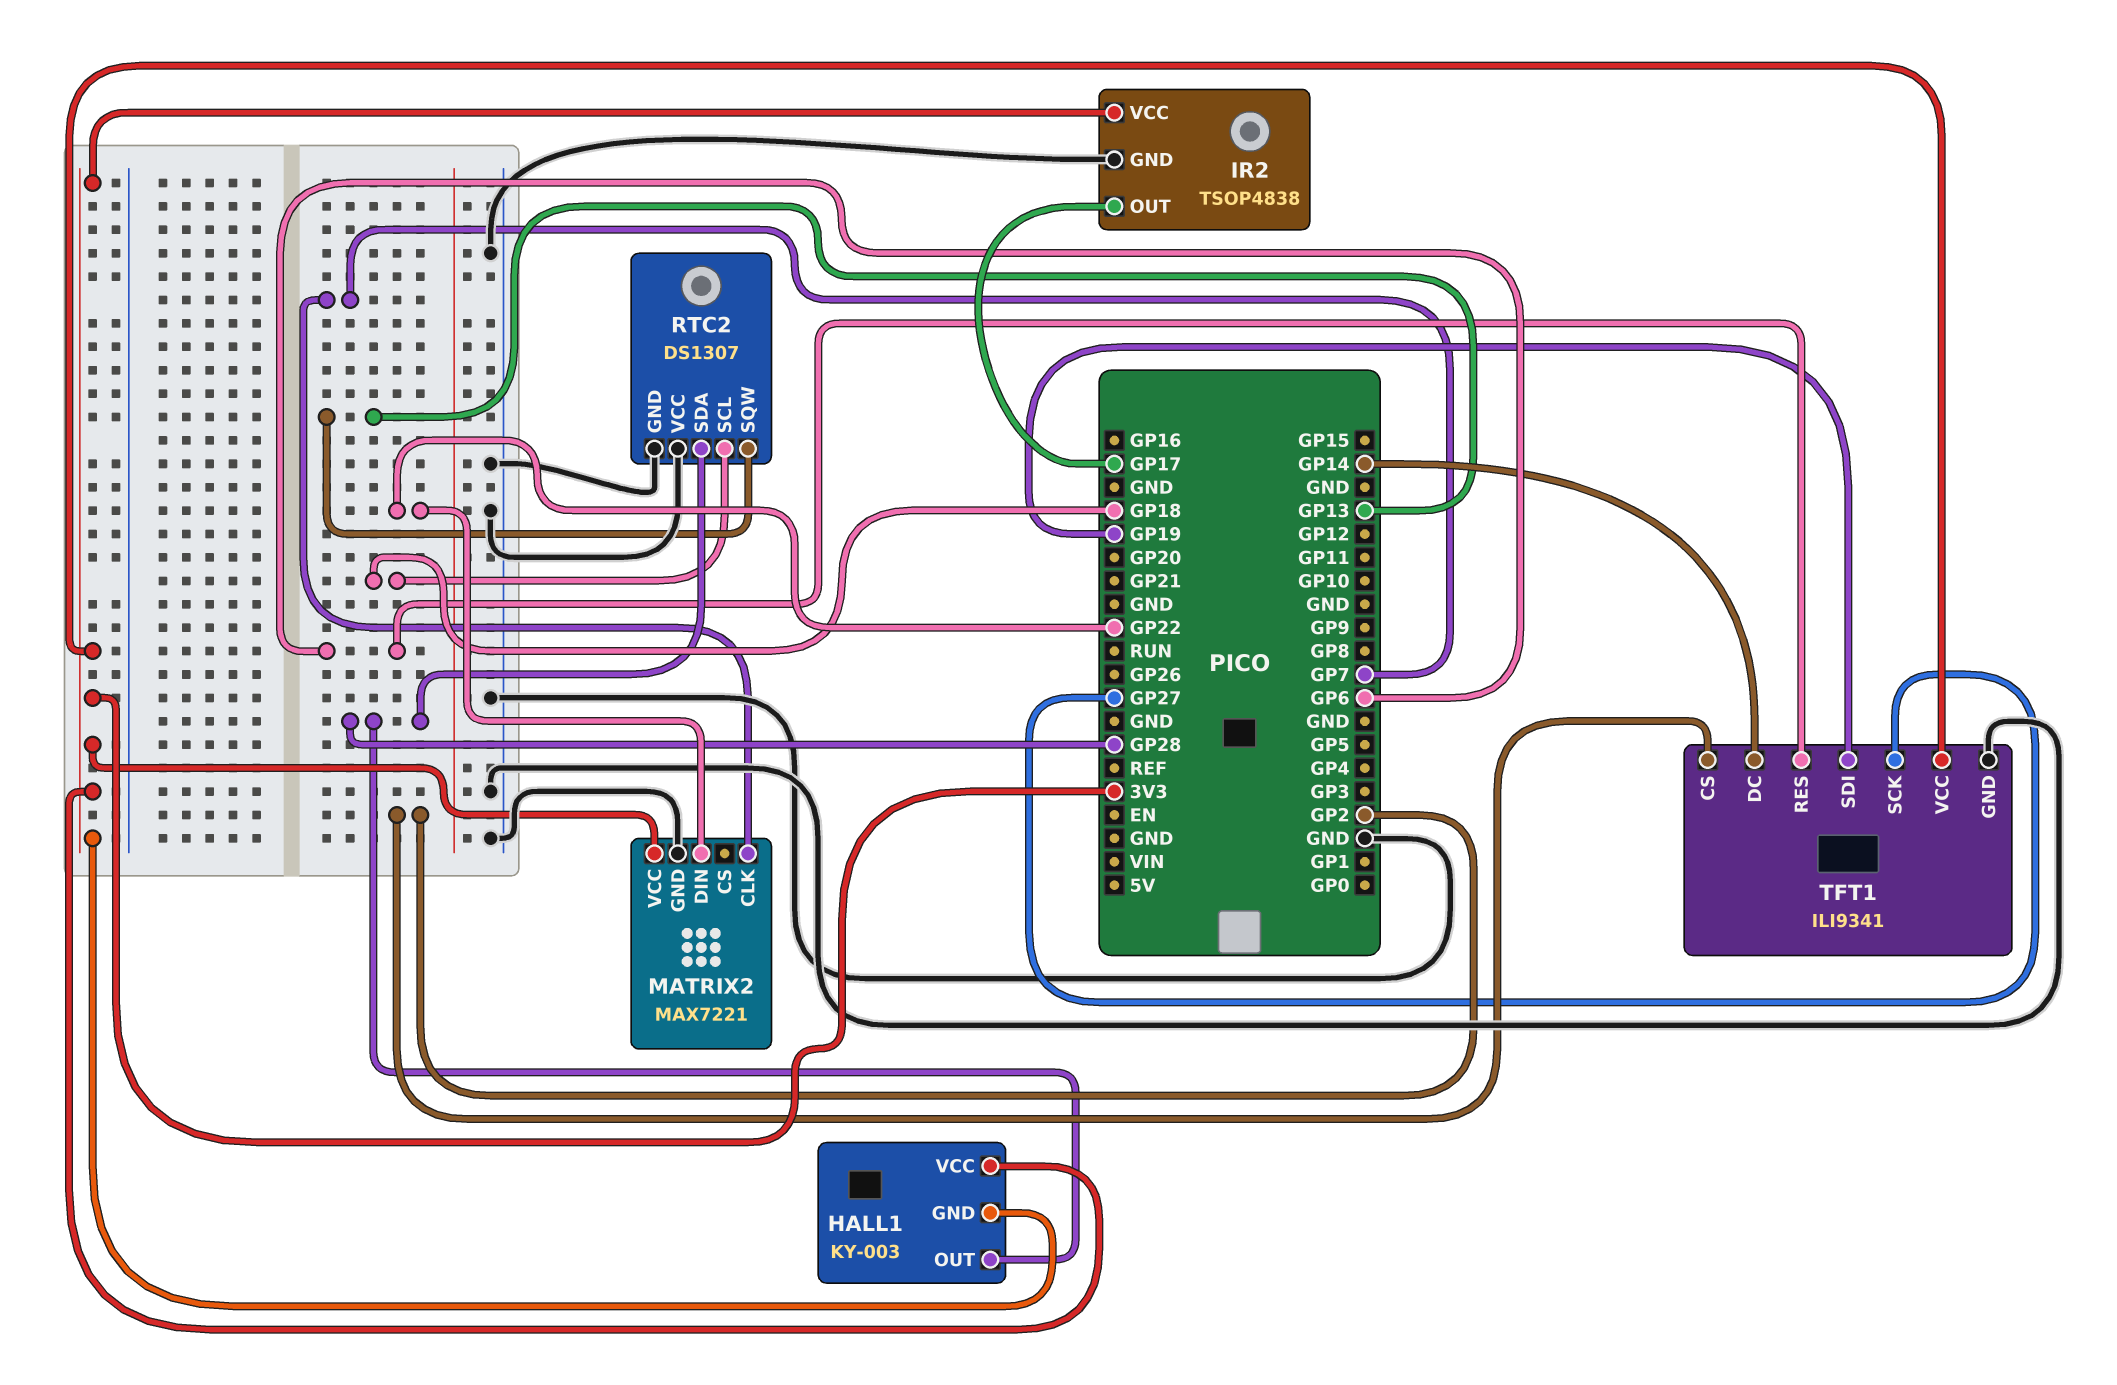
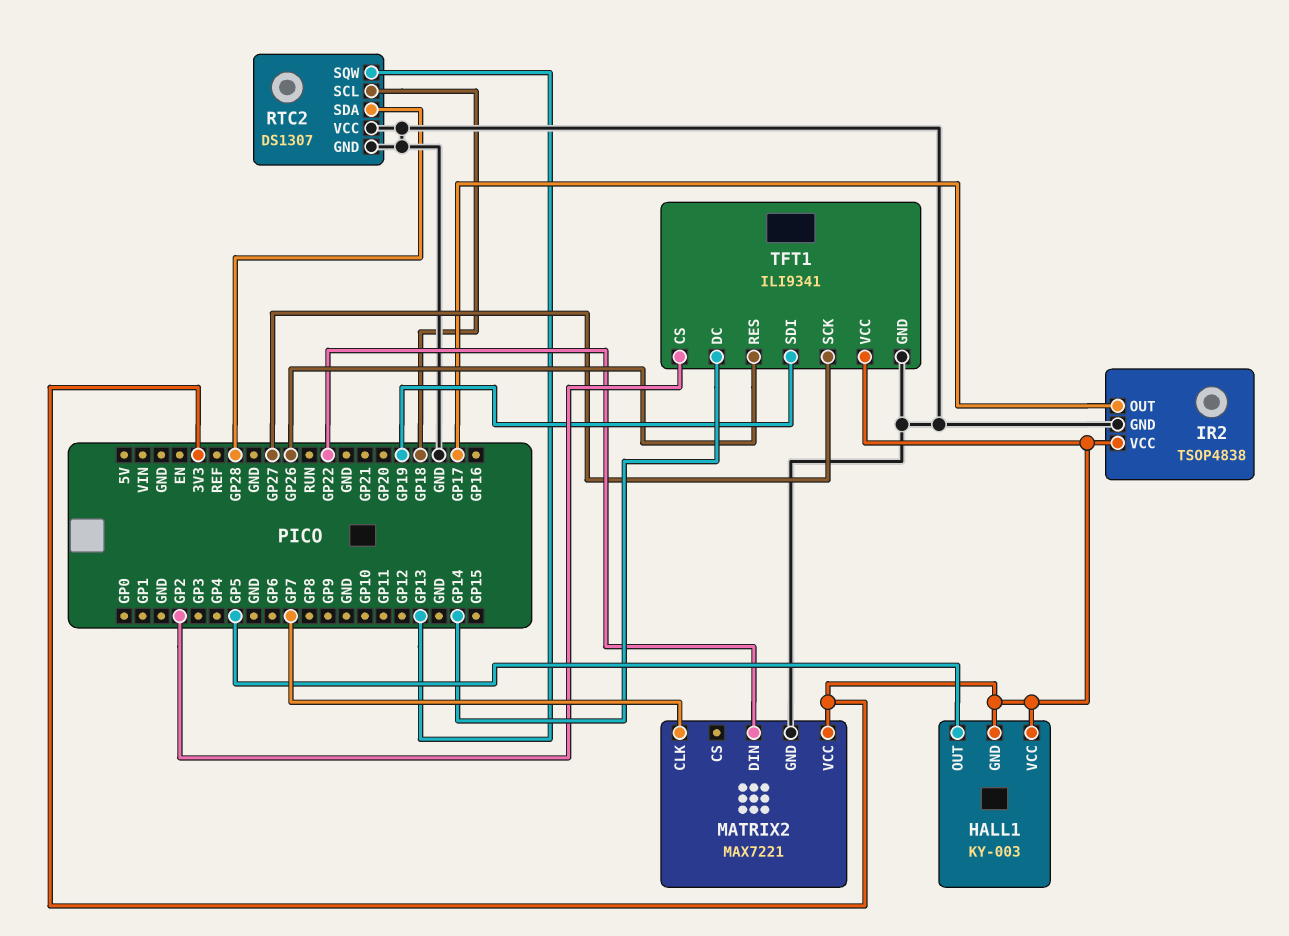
HALL1 pin OUT: GP28 -> GP5
TFT1 pin RES: GP6 -> GP26

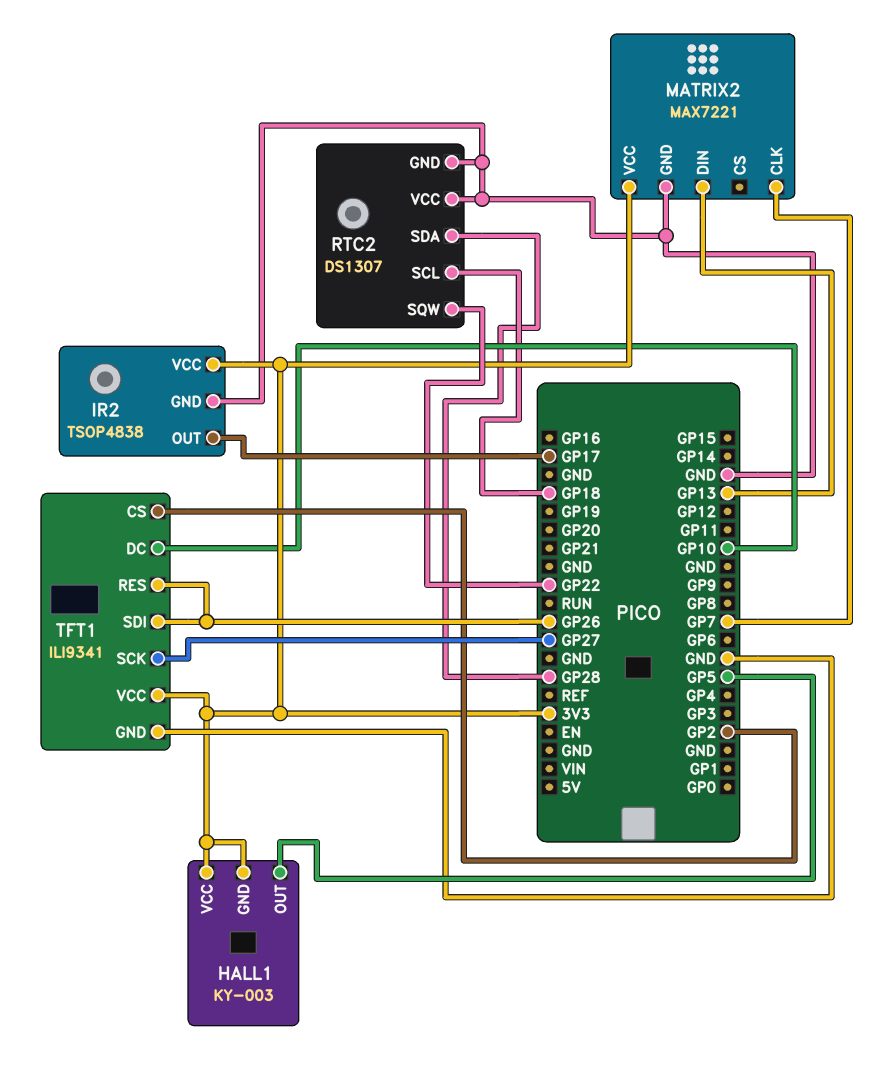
MATRIX2 pin DIN: GP22 -> GP13
RTC2 pin SQW: GP13 -> GP22
TFT1 pin DC: GP14 -> GP10
TFT1 pin SDI: GP19 -> GP26

